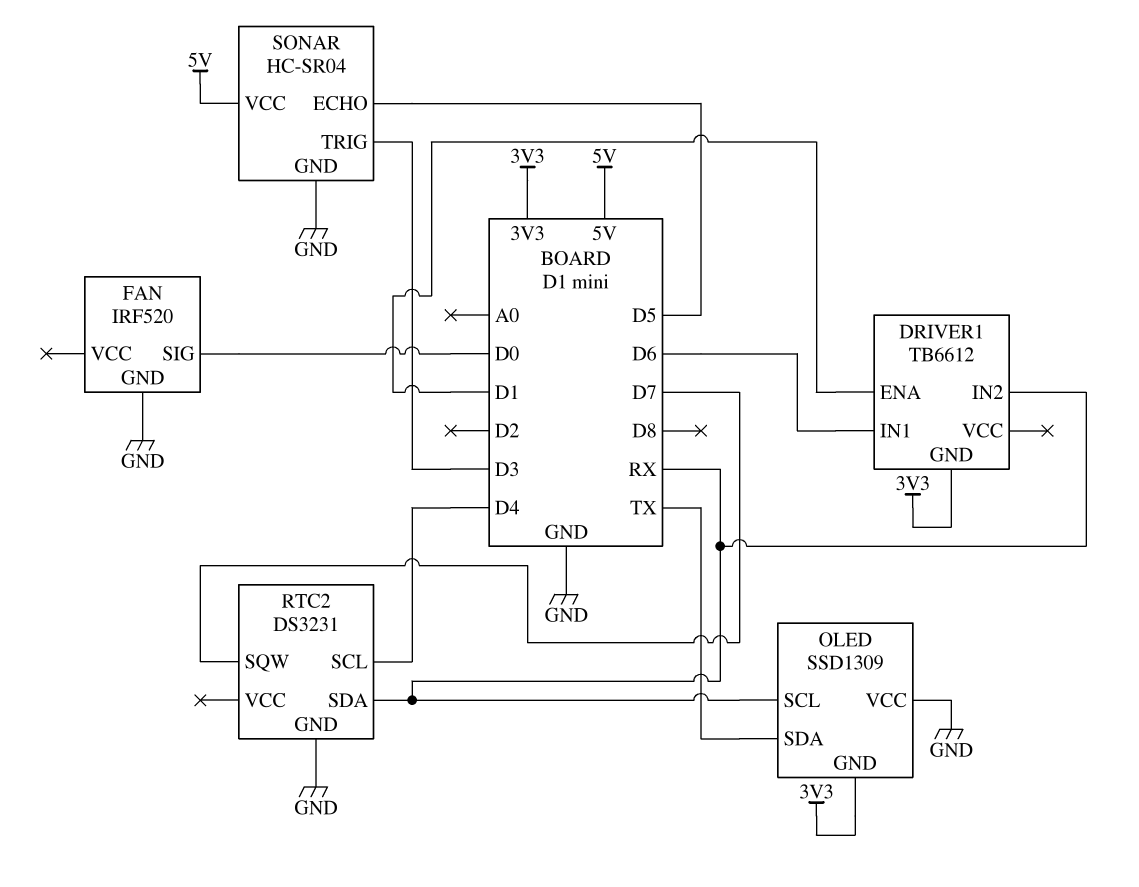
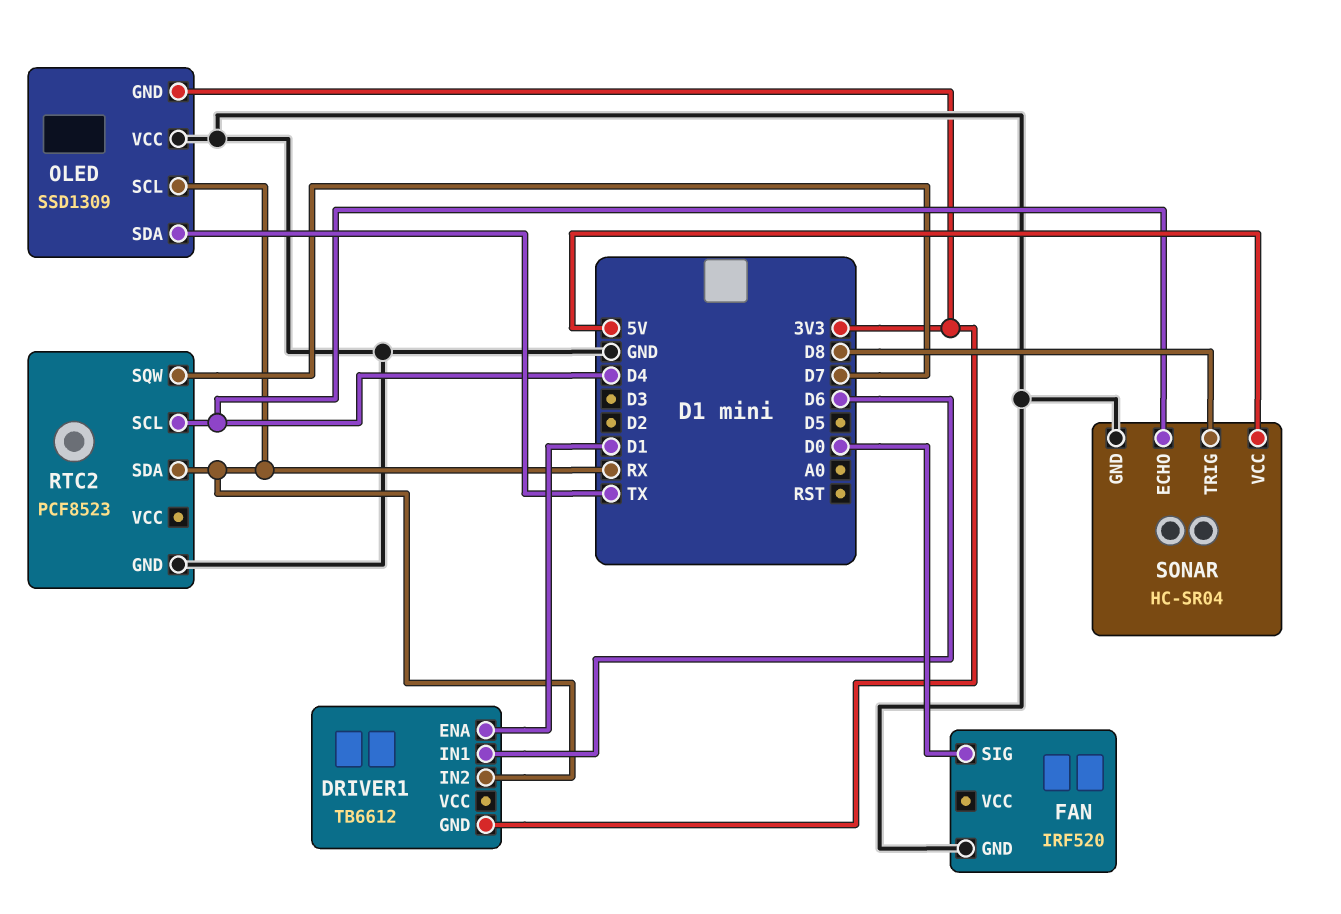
RTC2: DS3231 -> PCF8523
SONAR pin ECHO: D5 -> D4
SONAR pin TRIG: D3 -> D8

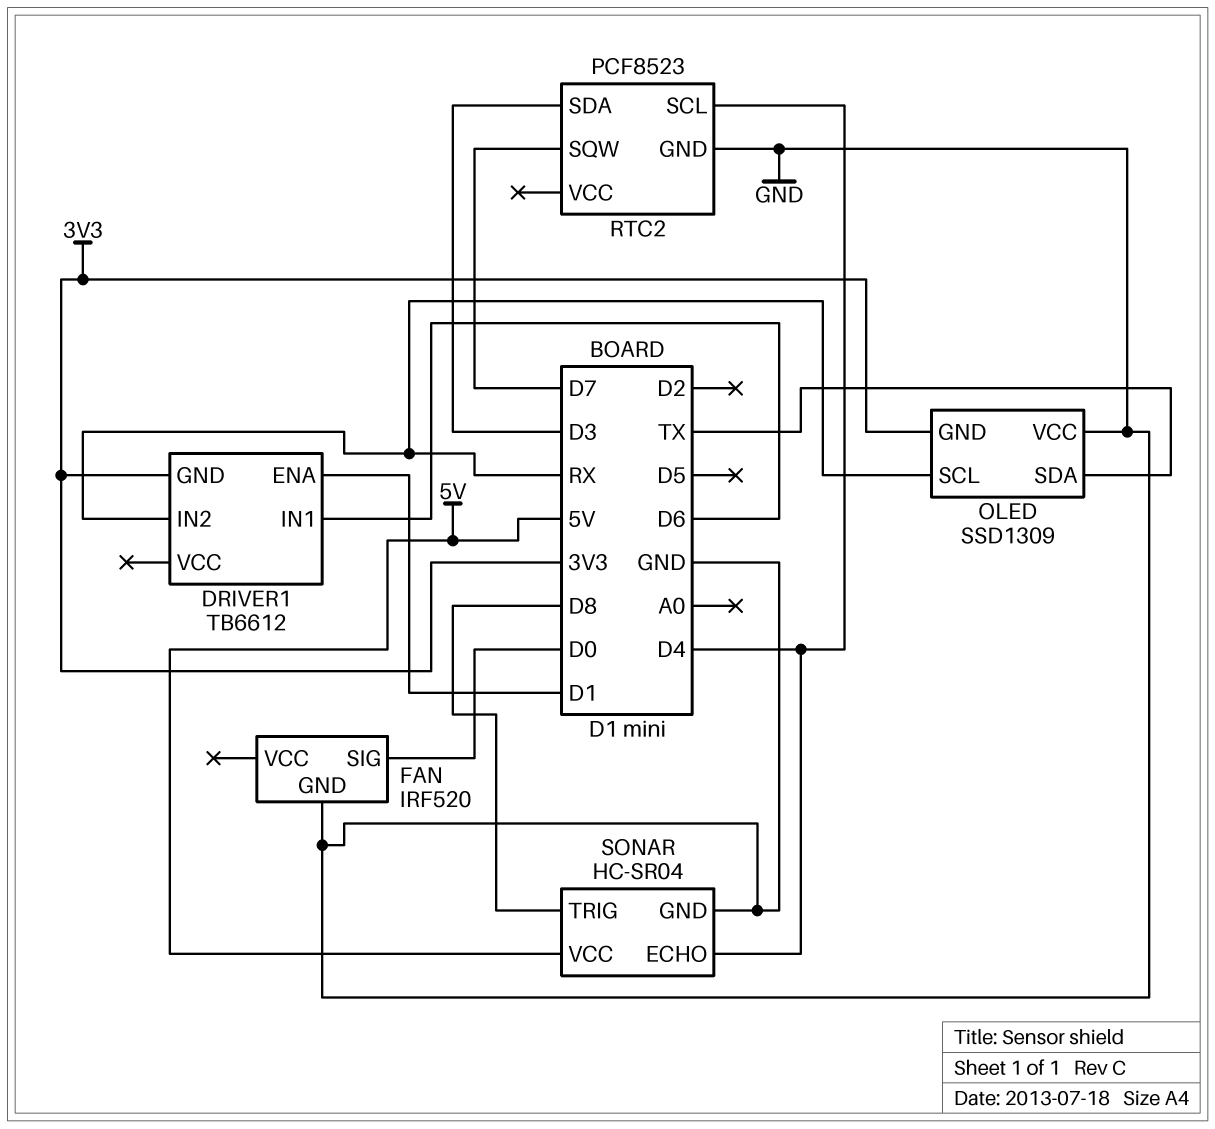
RTC2 pin SDA: RX -> D3

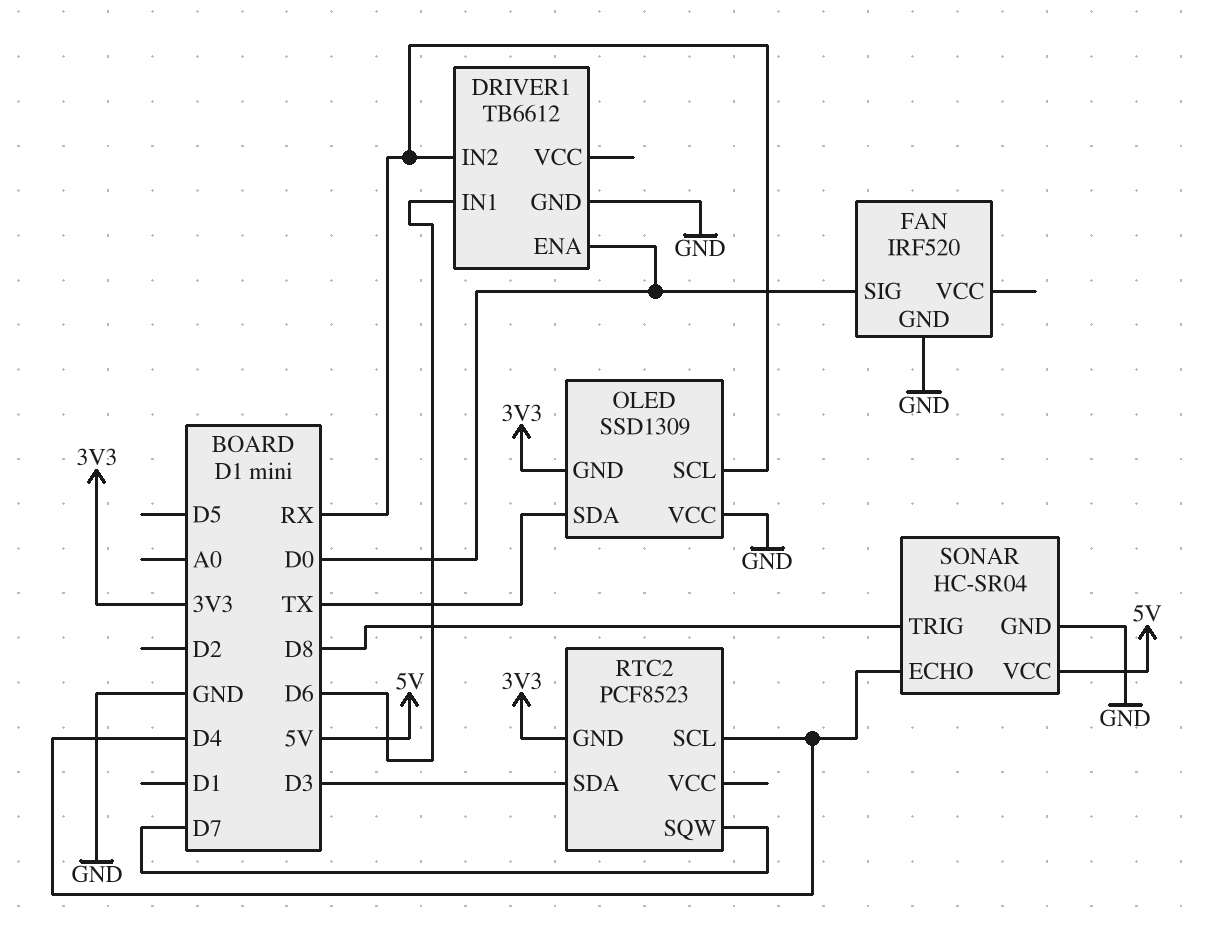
DRIVER1 pin ENA: D1 -> D0
DRIVER1 pin GND: 3V3 -> GND
RTC2 pin GND: GND -> 3V3

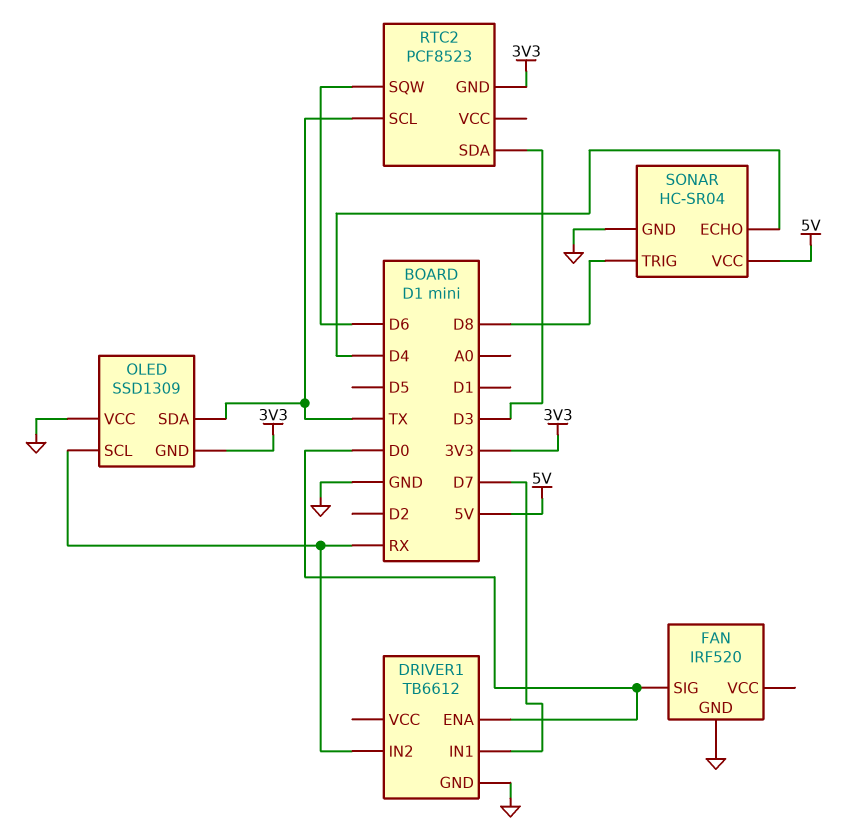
DRIVER1 pin IN1: D6 -> D7
RTC2 pin SCL: D4 -> TX
RTC2 pin SQW: D7 -> D6

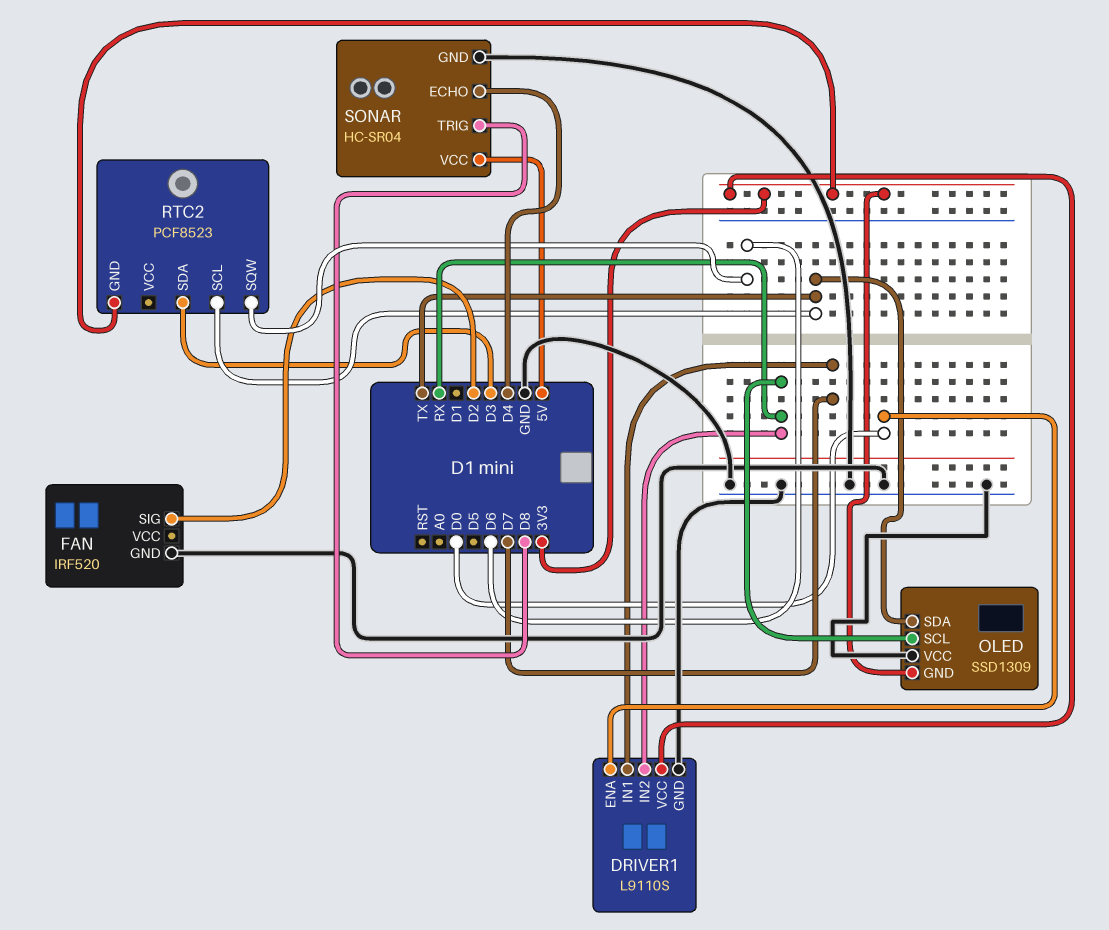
DRIVER1: TB6612 -> L9110S
DRIVER1 pin VCC: none -> 3V3
FAN pin SIG: D0 -> D2

